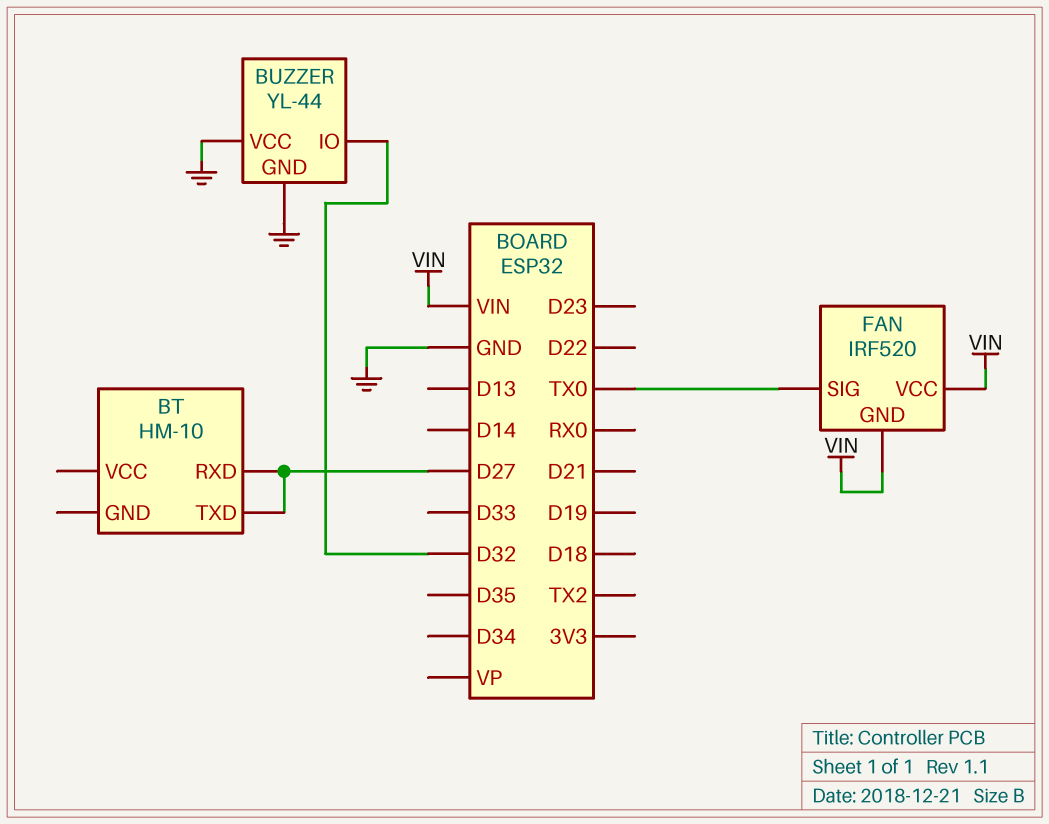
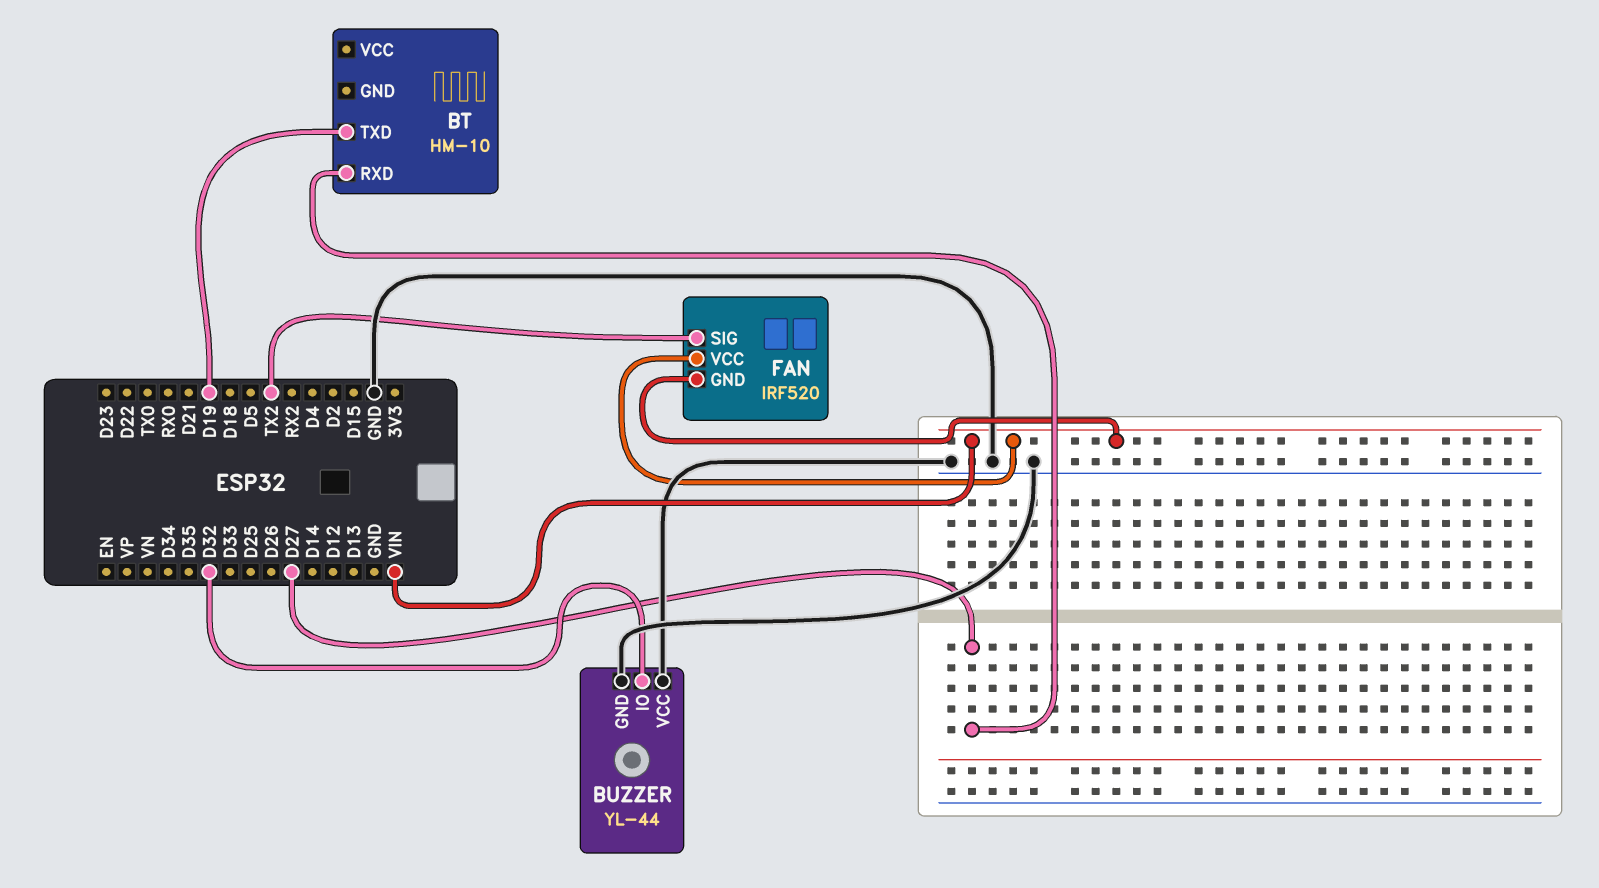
BT pin TXD: D27 -> D19
FAN pin SIG: TX0 -> TX2

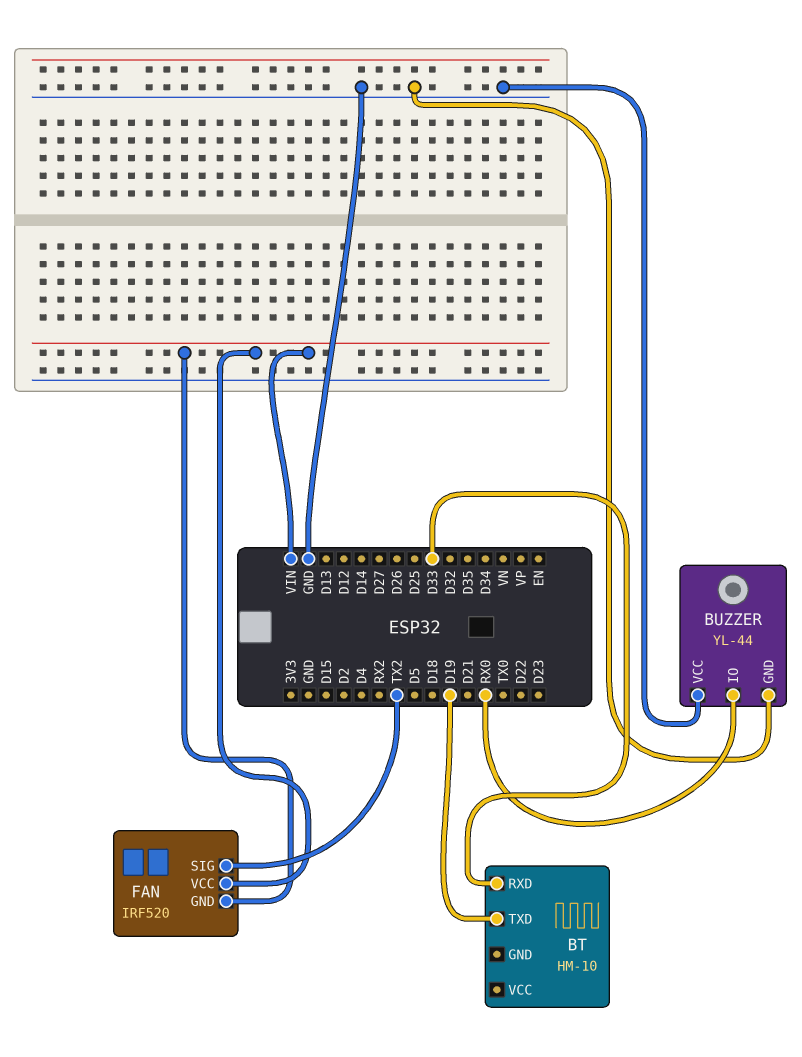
BT pin RXD: D27 -> D33
BUZZER pin IO: D32 -> RX0

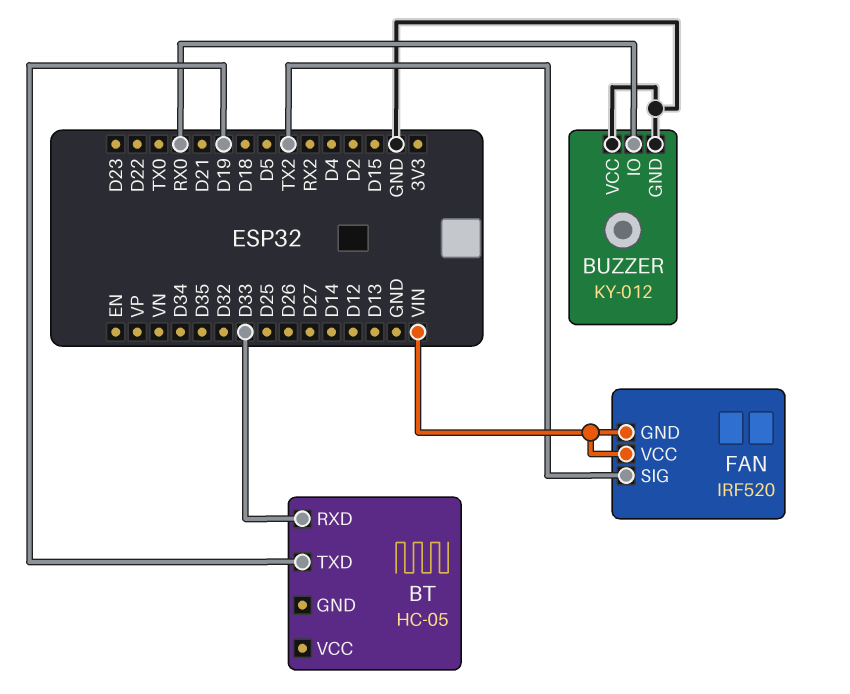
BT: HM-10 -> HC-05
BUZZER: YL-44 -> KY-012

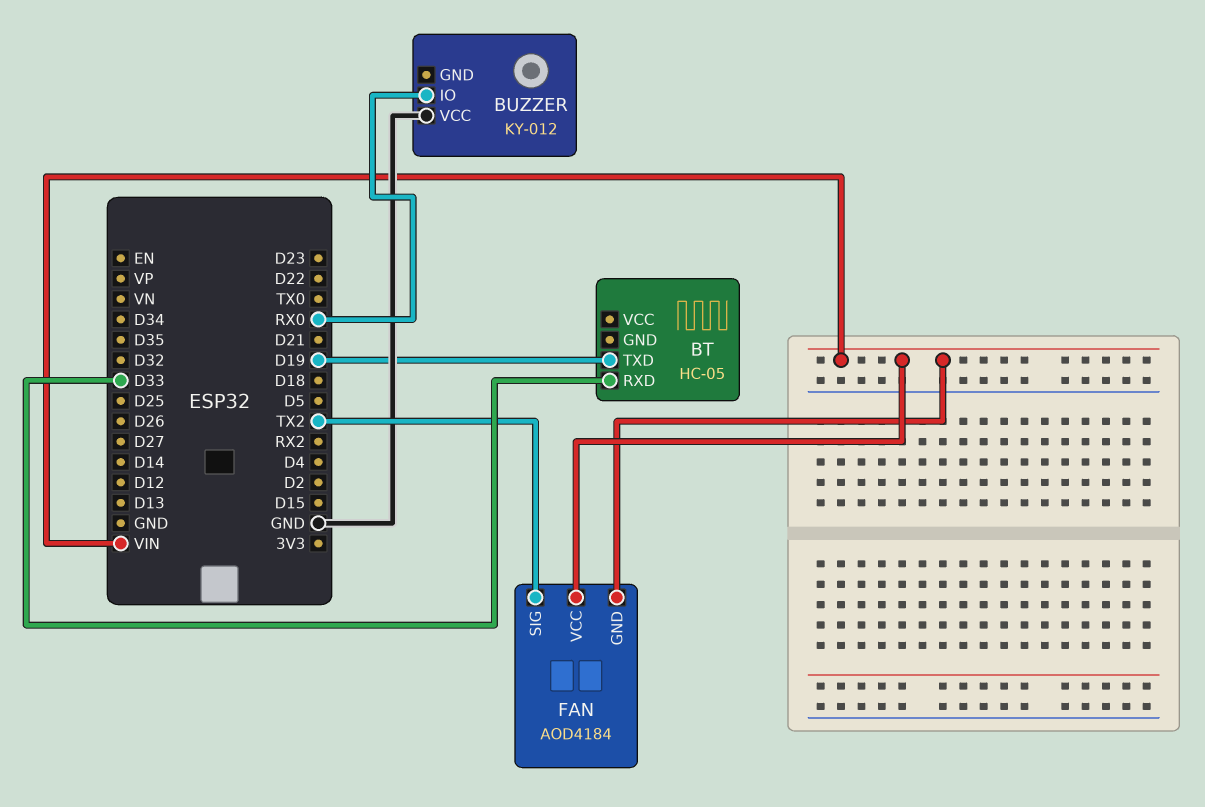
BUZZER pin GND: GND -> none
FAN: IRF520 -> AOD4184

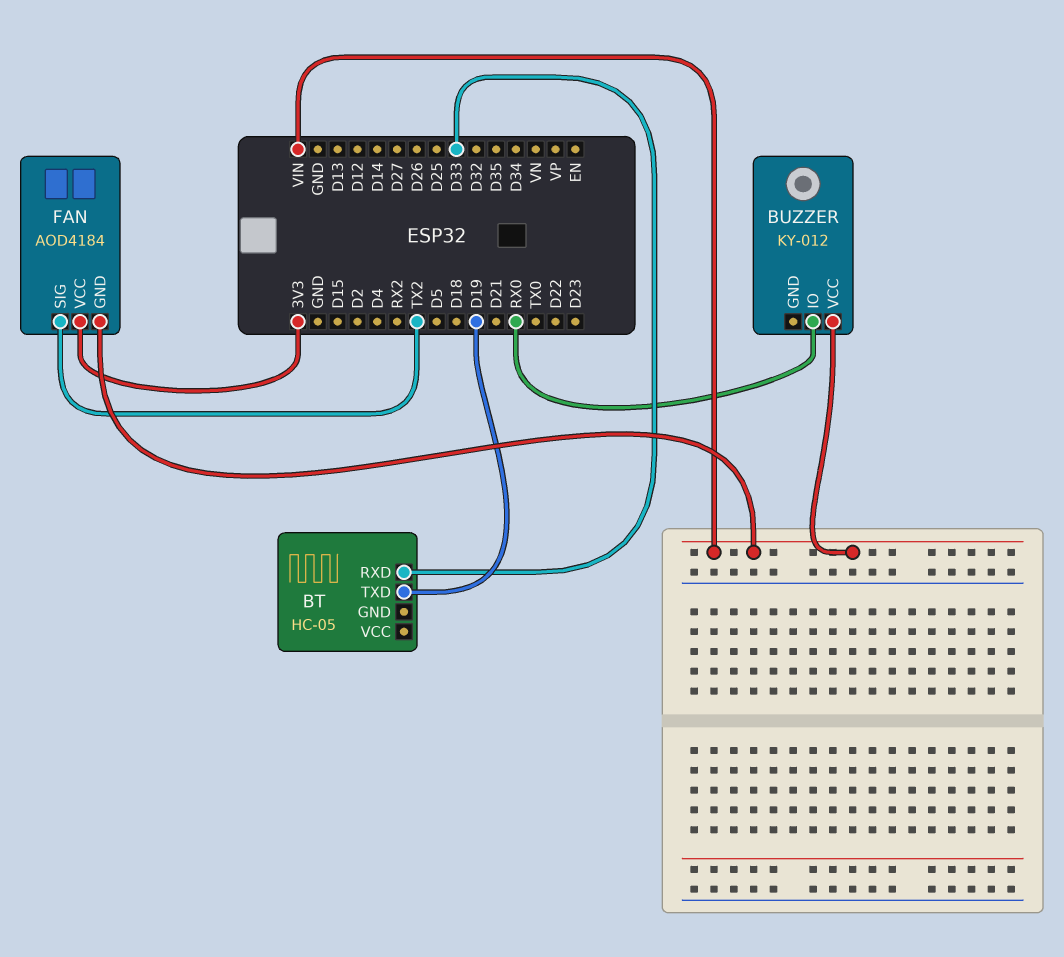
BUZZER pin VCC: GND -> VIN
FAN pin VCC: VIN -> 3V3

